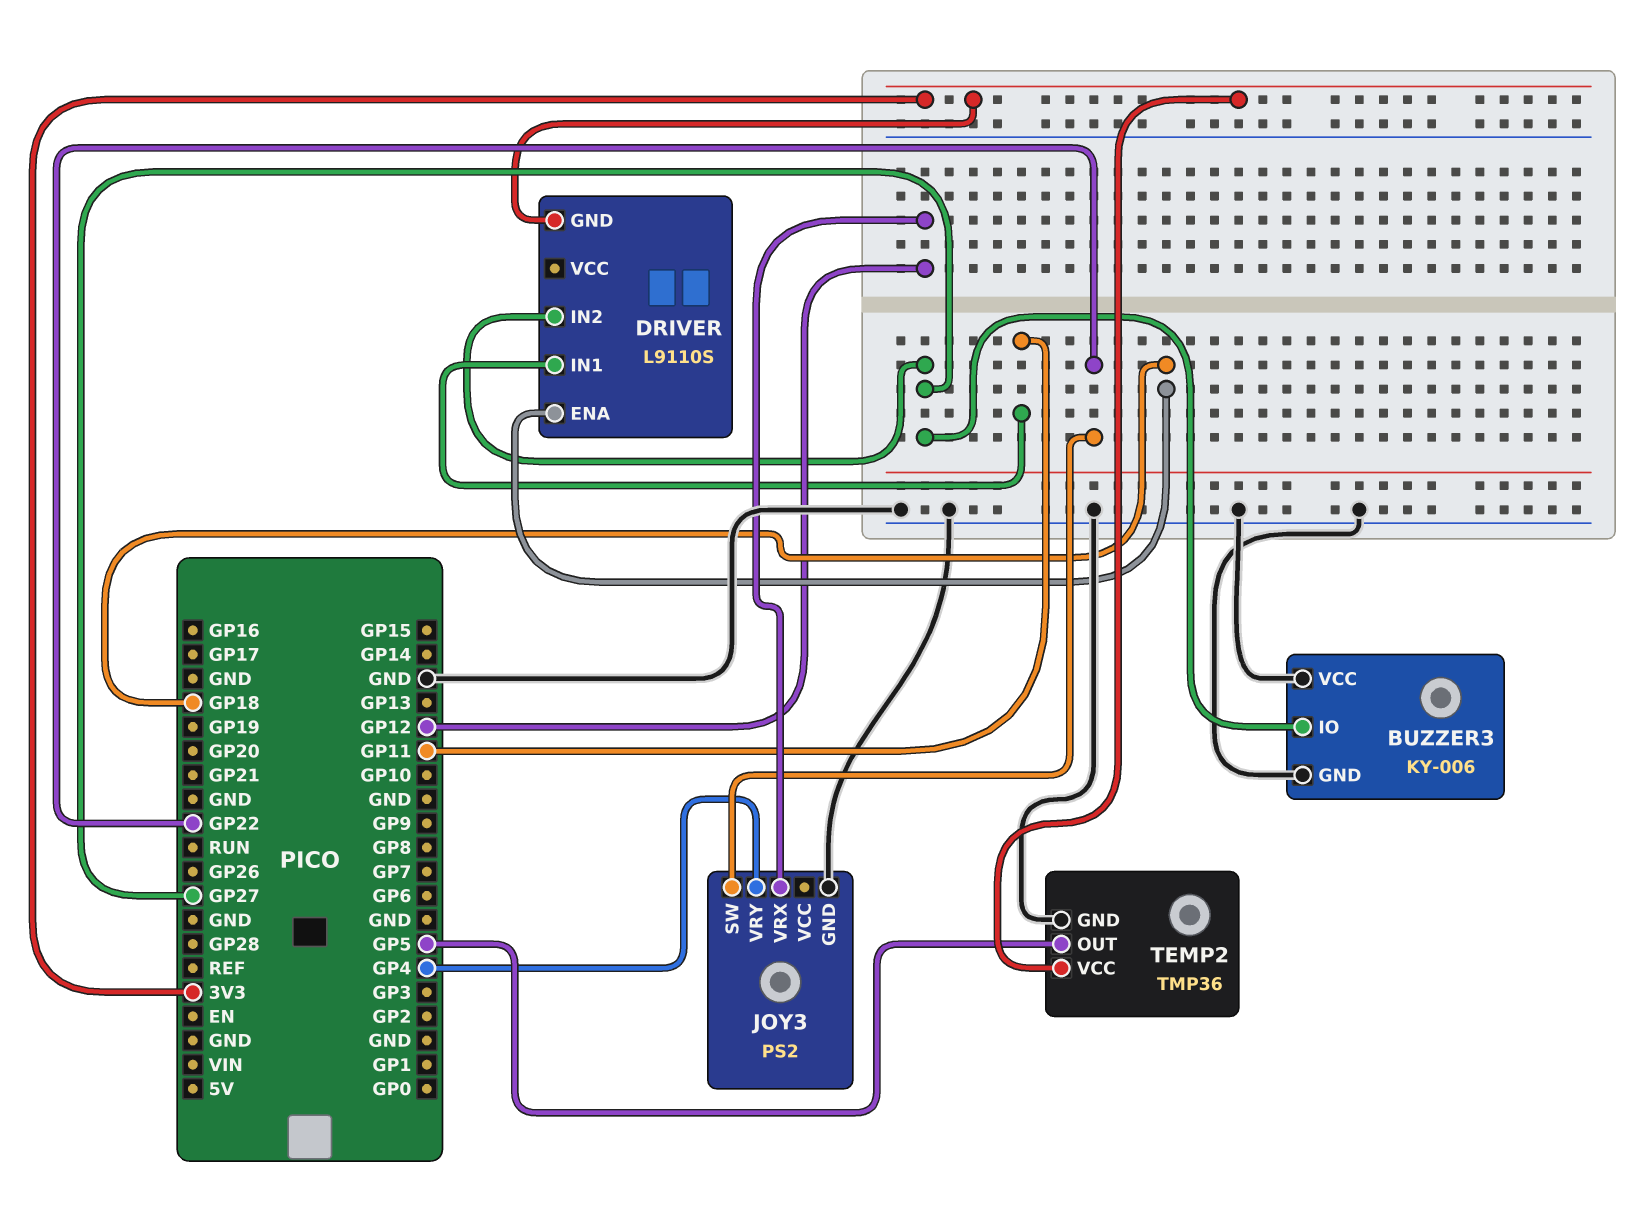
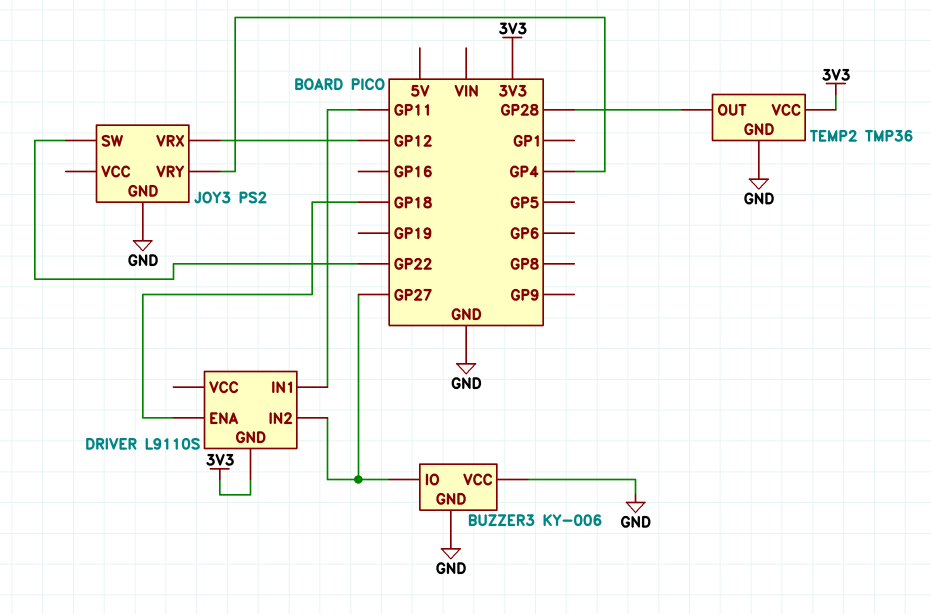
TEMP2 pin OUT: GP5 -> GP28

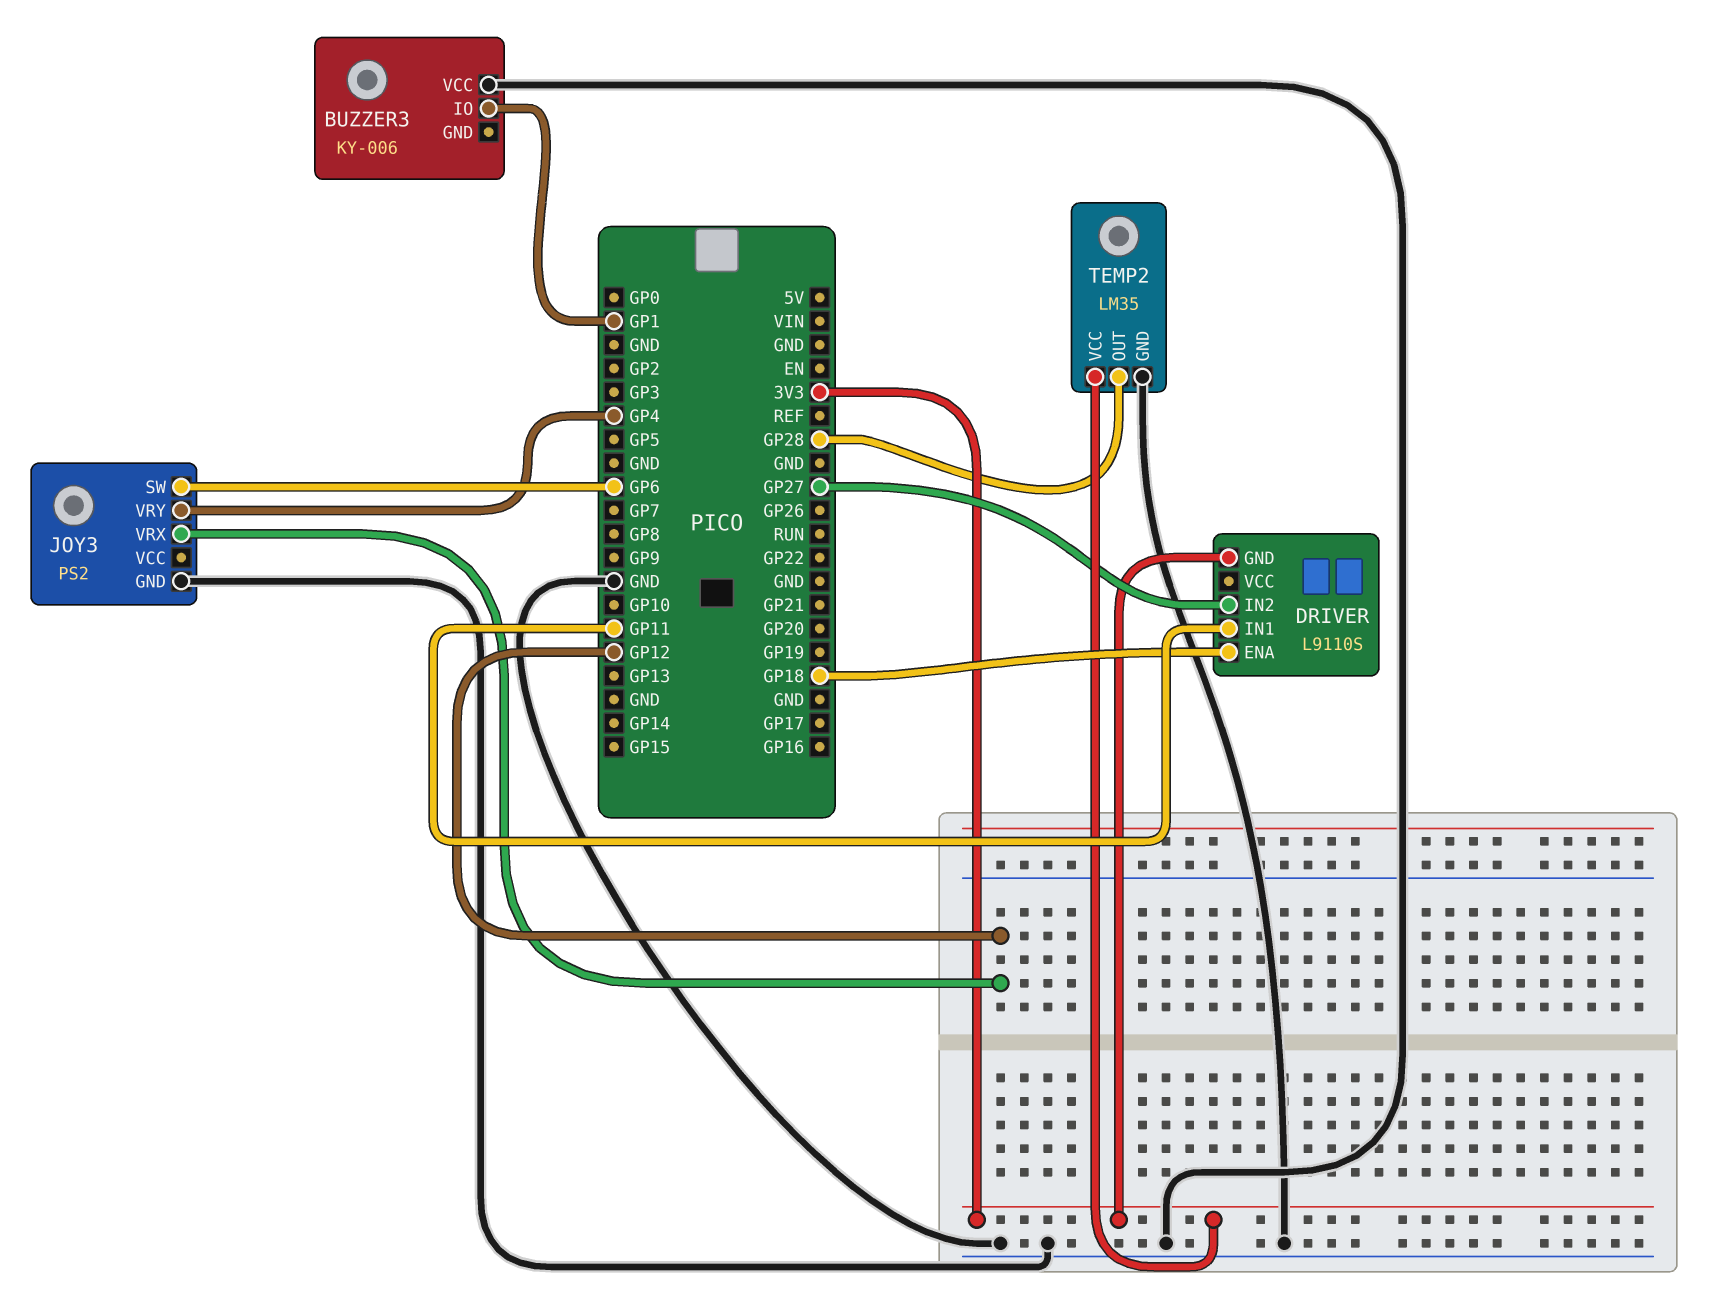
BUZZER3 pin GND: GND -> none
BUZZER3 pin IO: GP27 -> GP1
JOY3 pin SW: GP22 -> GP6
TEMP2: TMP36 -> LM35

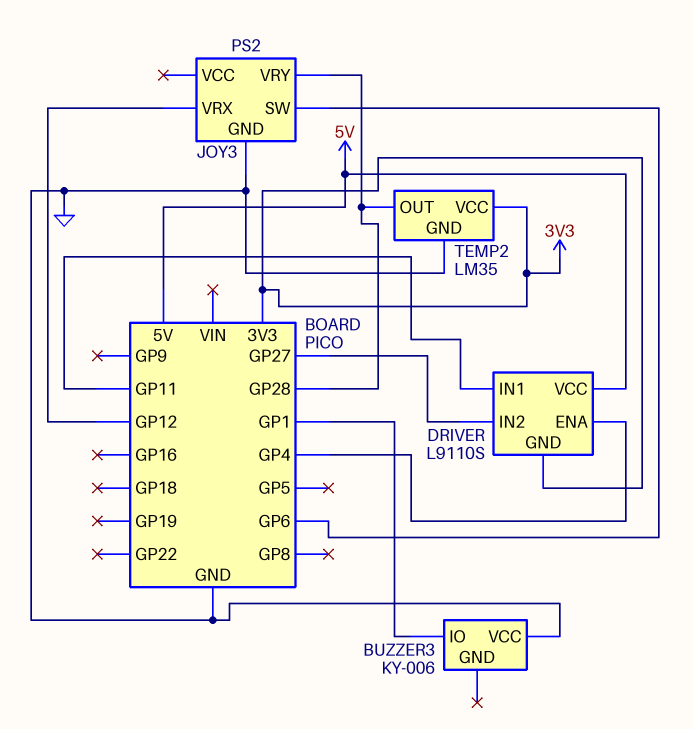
DRIVER pin ENA: GP18 -> GP4
DRIVER pin VCC: none -> 5V
JOY3 pin VRY: GP4 -> GP28

